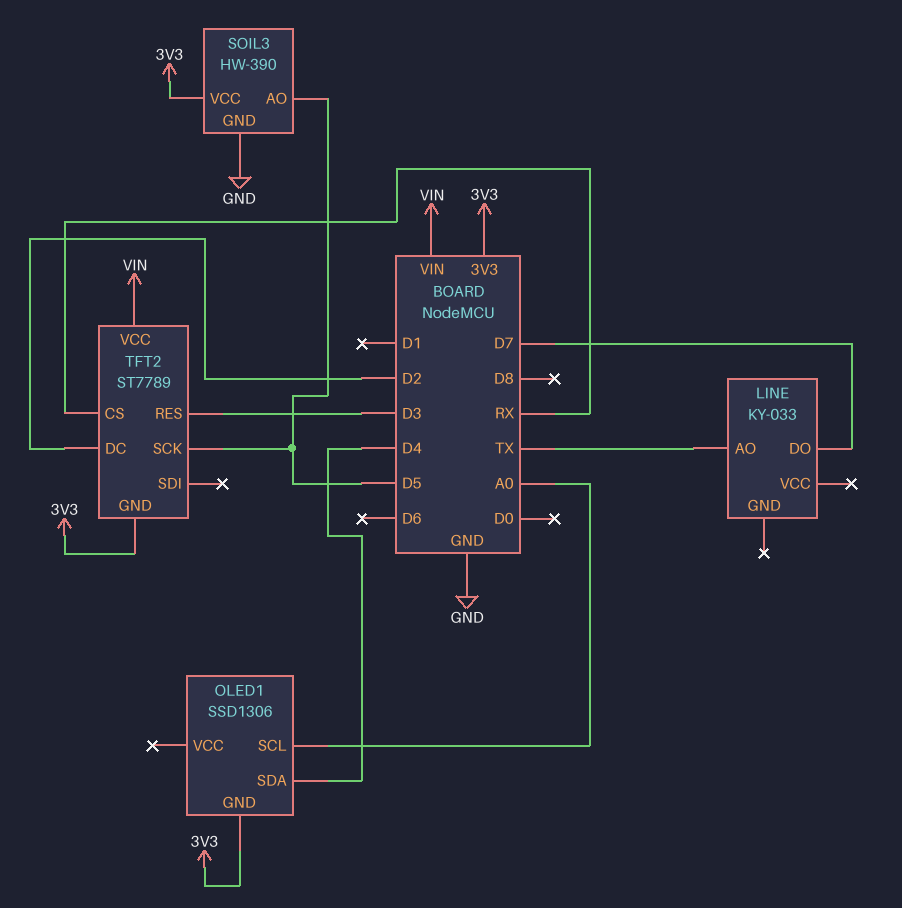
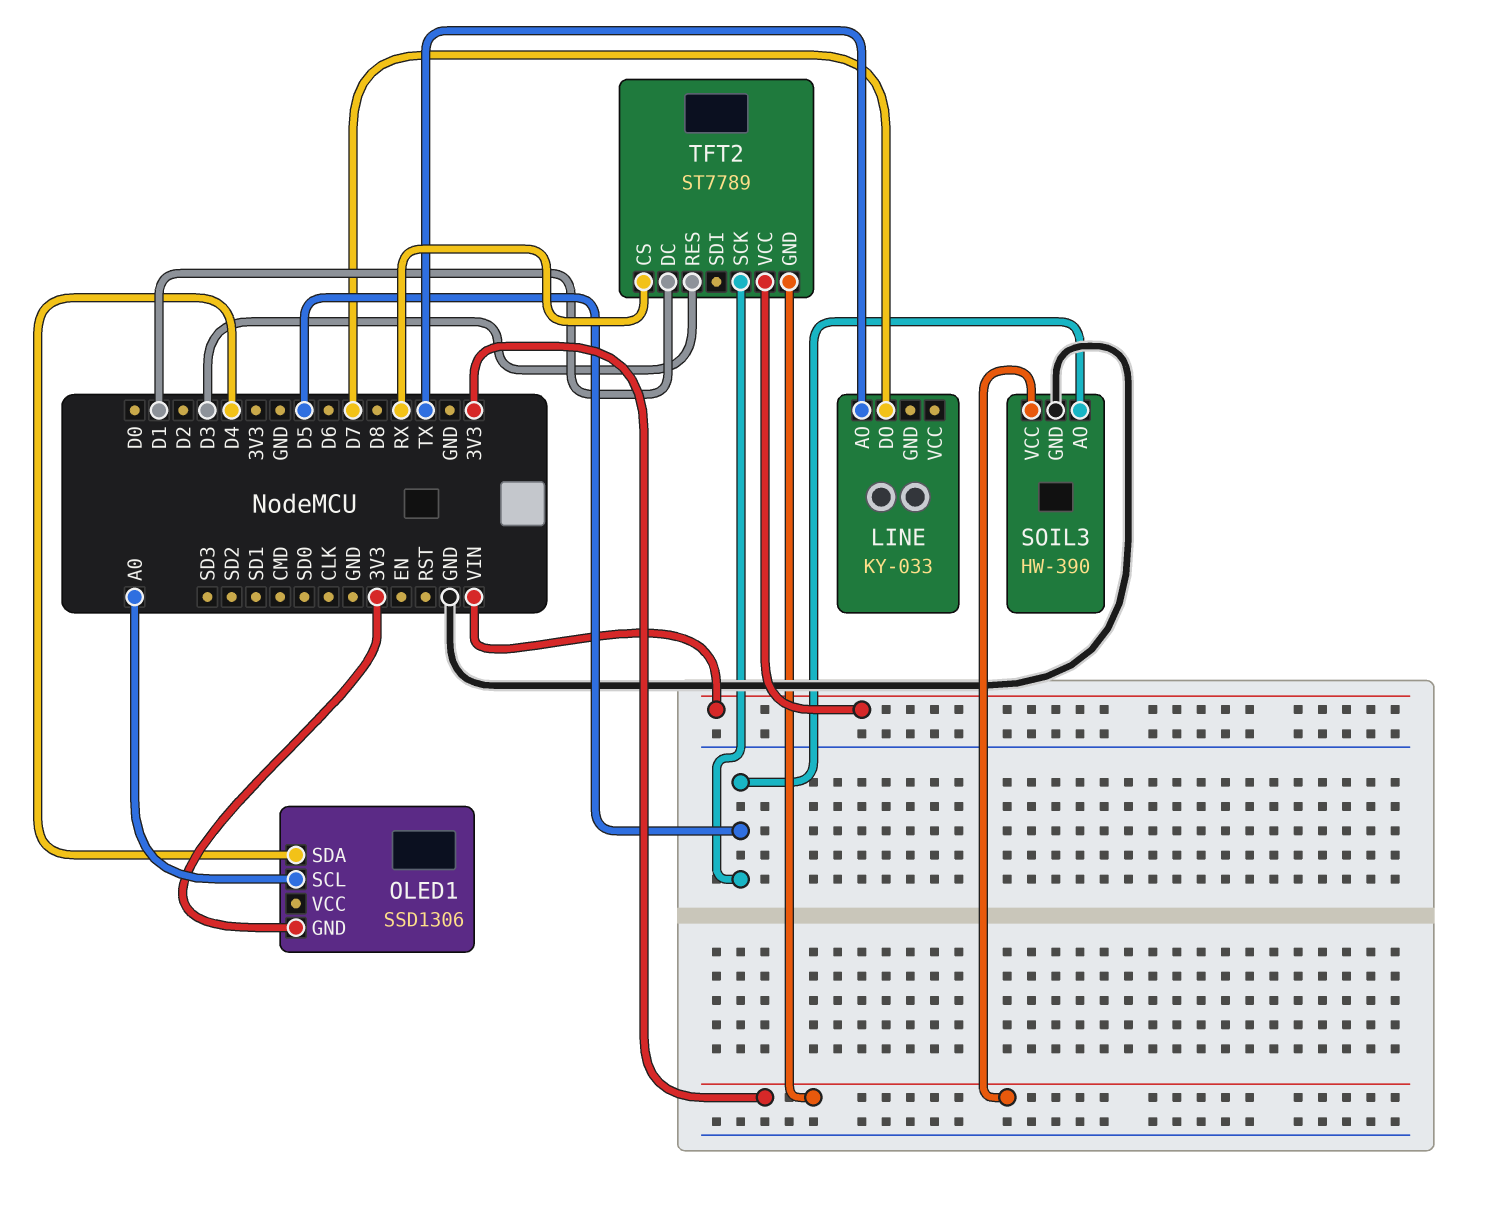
TFT2 pin DC: D2 -> D1

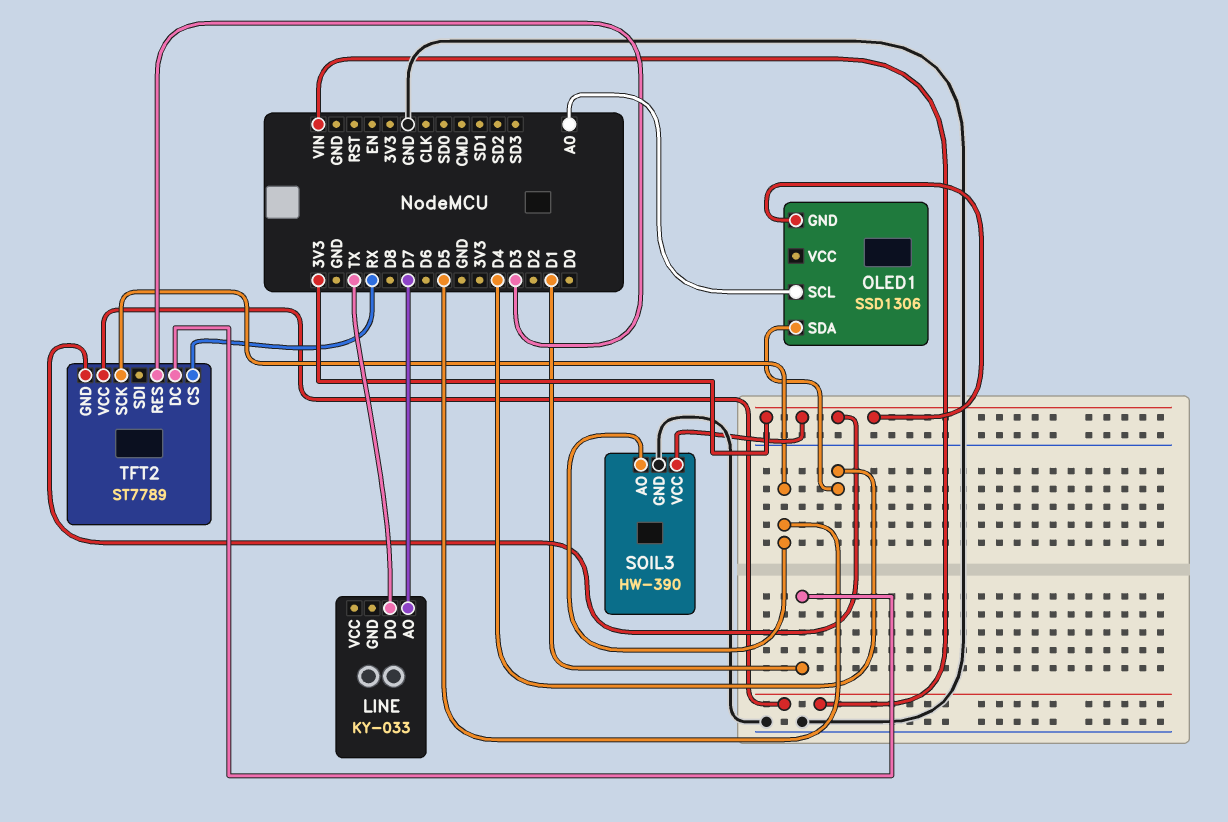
LINE pin AO: TX -> D7
LINE pin DO: D7 -> TX

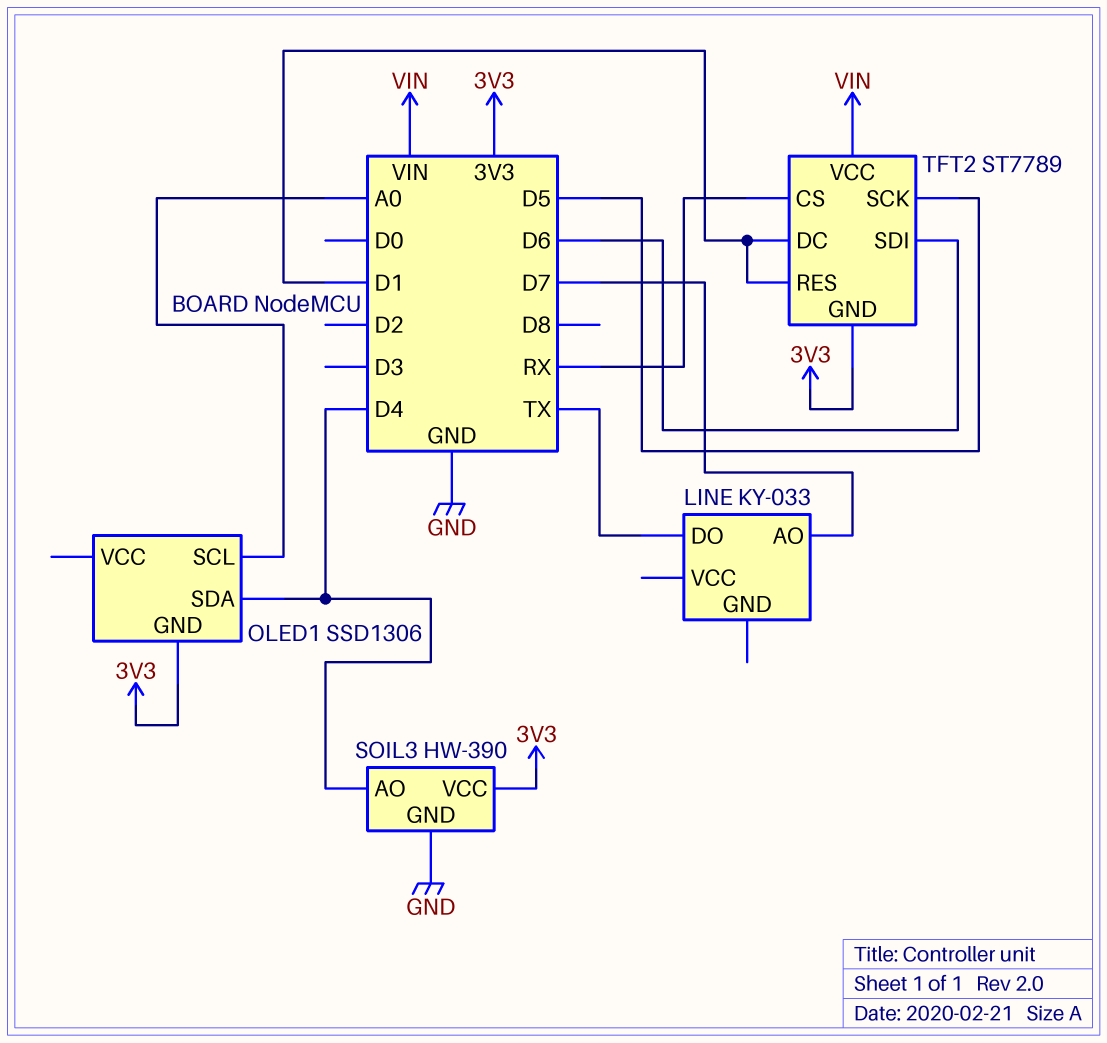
SOIL3 pin AO: D5 -> D4
TFT2 pin RES: D3 -> D1
TFT2 pin SDI: none -> D6

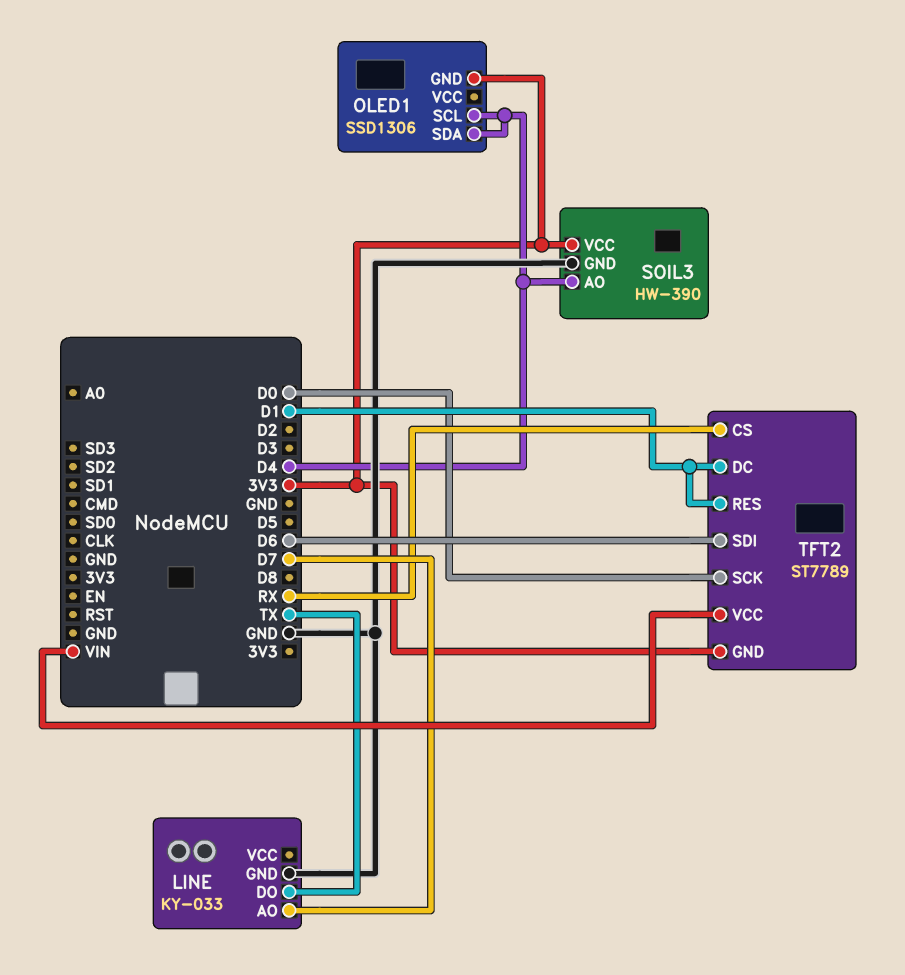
LINE pin GND: none -> GND
OLED1 pin SCL: A0 -> D4
TFT2 pin SCK: D5 -> D0

